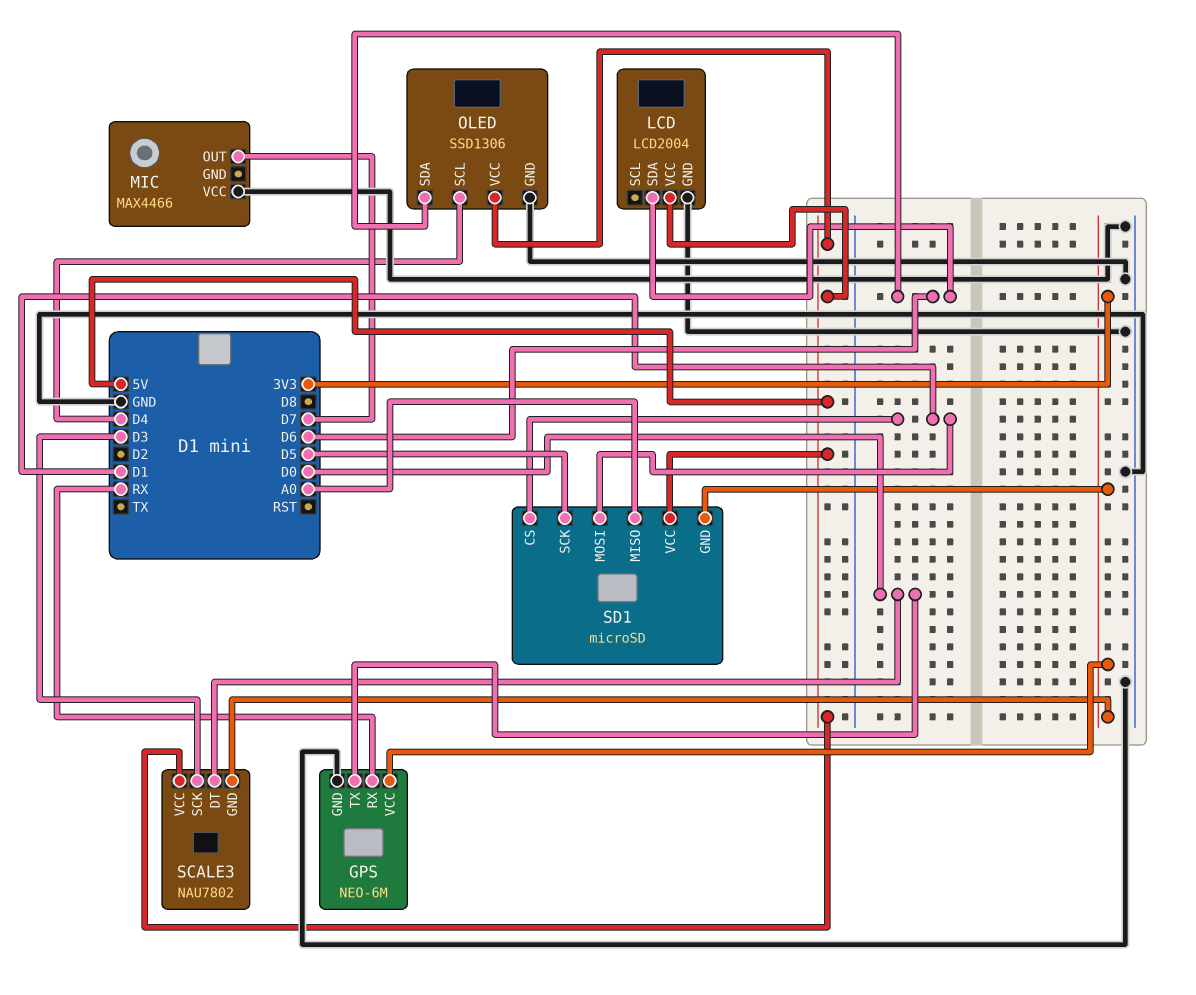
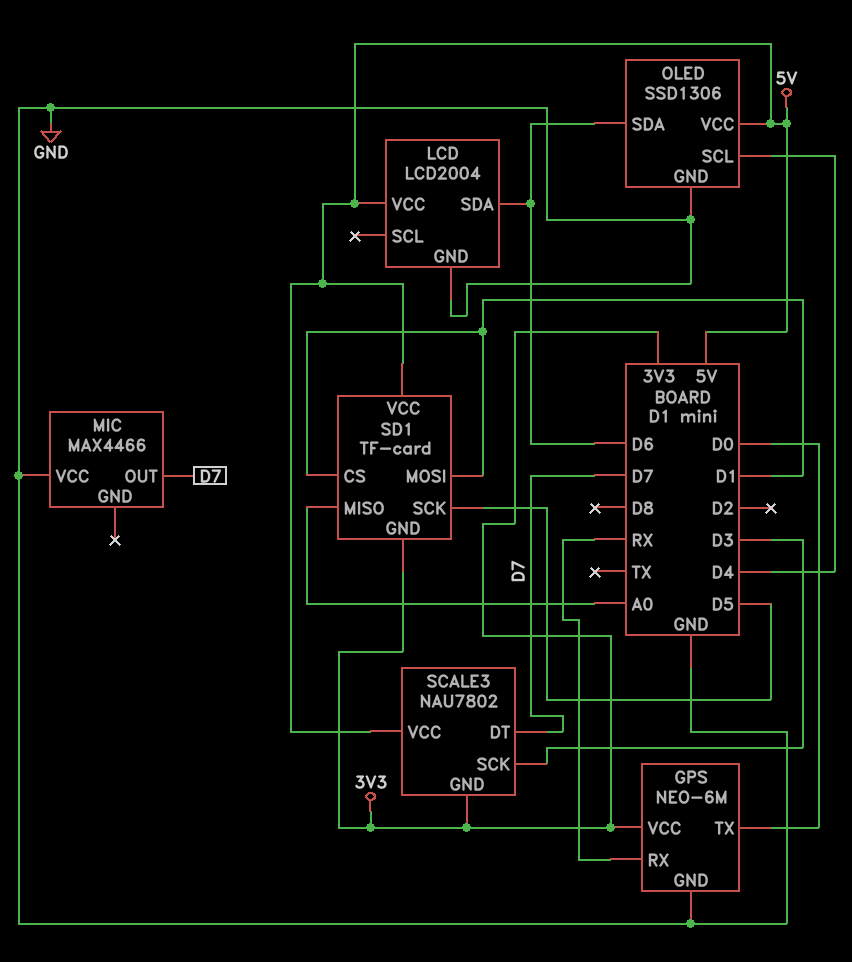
SCALE3 pin DT: D0 -> D7
SD1: microSD -> TF-card

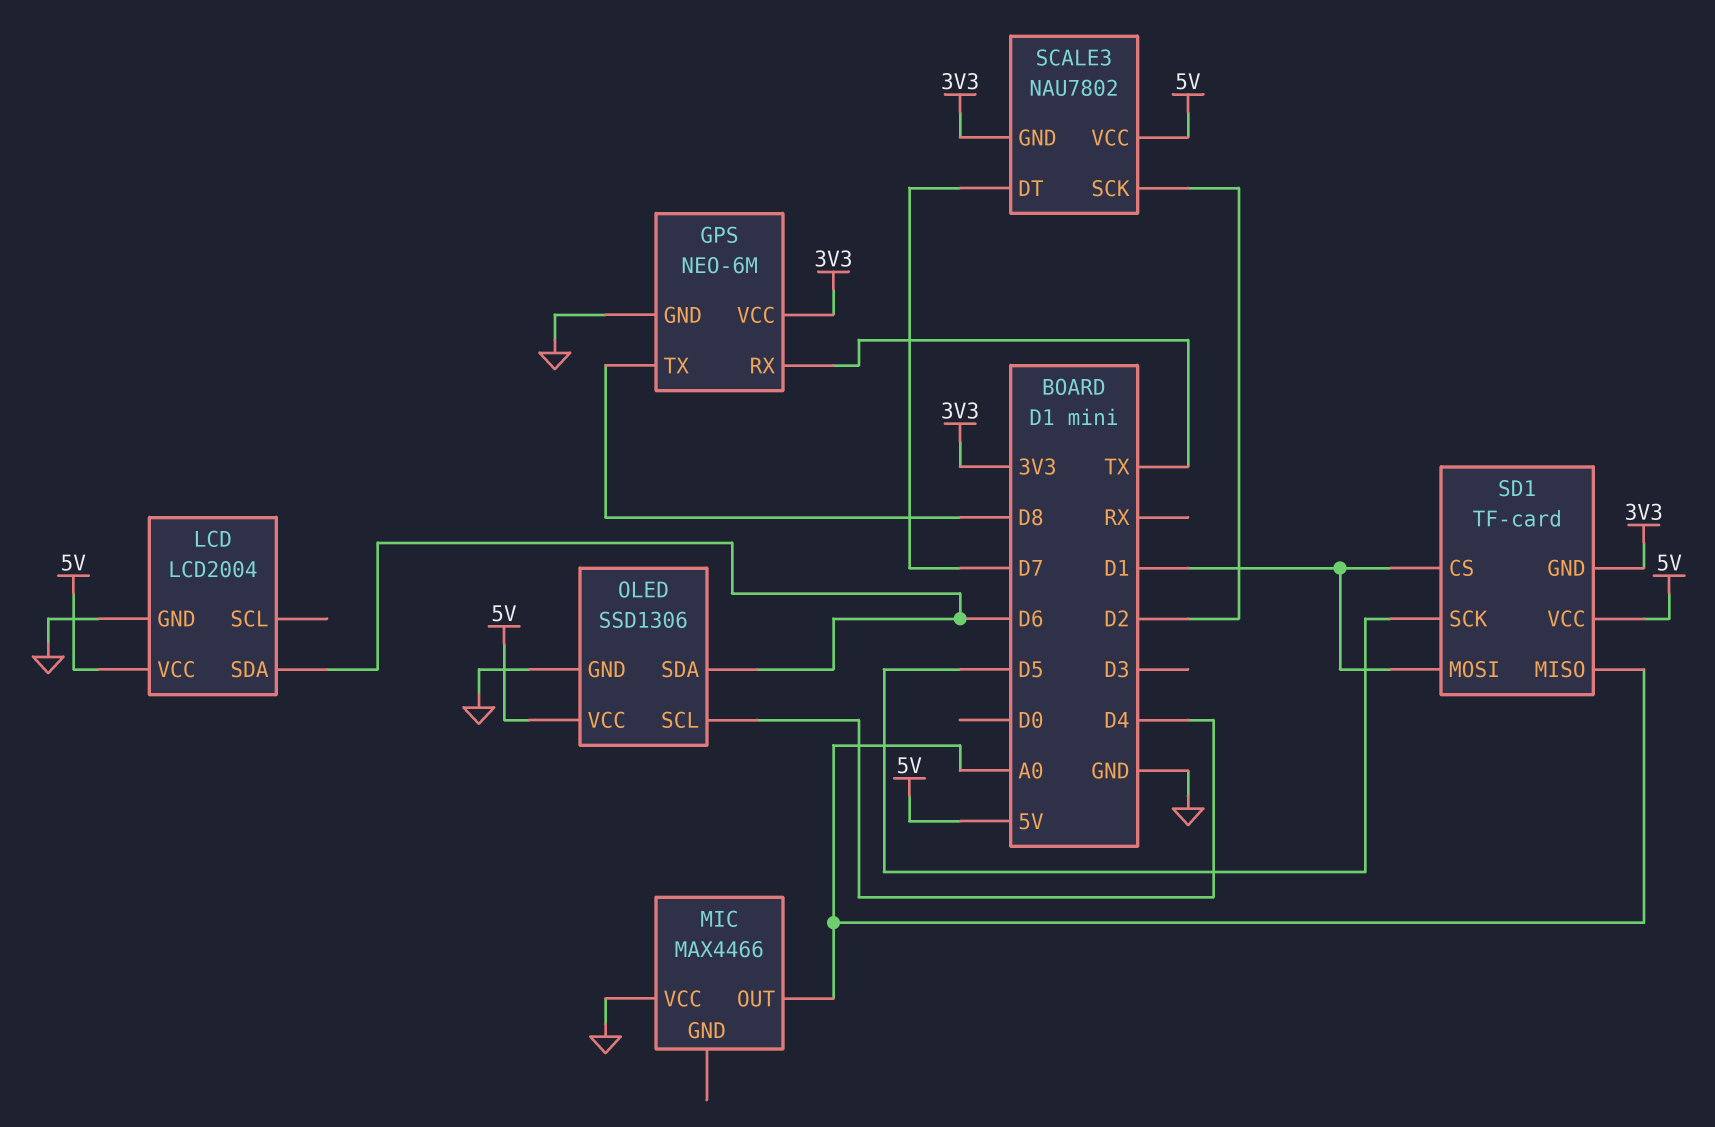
GPS pin RX: RX -> TX
GPS pin TX: D0 -> D8
MIC pin OUT: D7 -> A0
SCALE3 pin SCK: D3 -> D2

